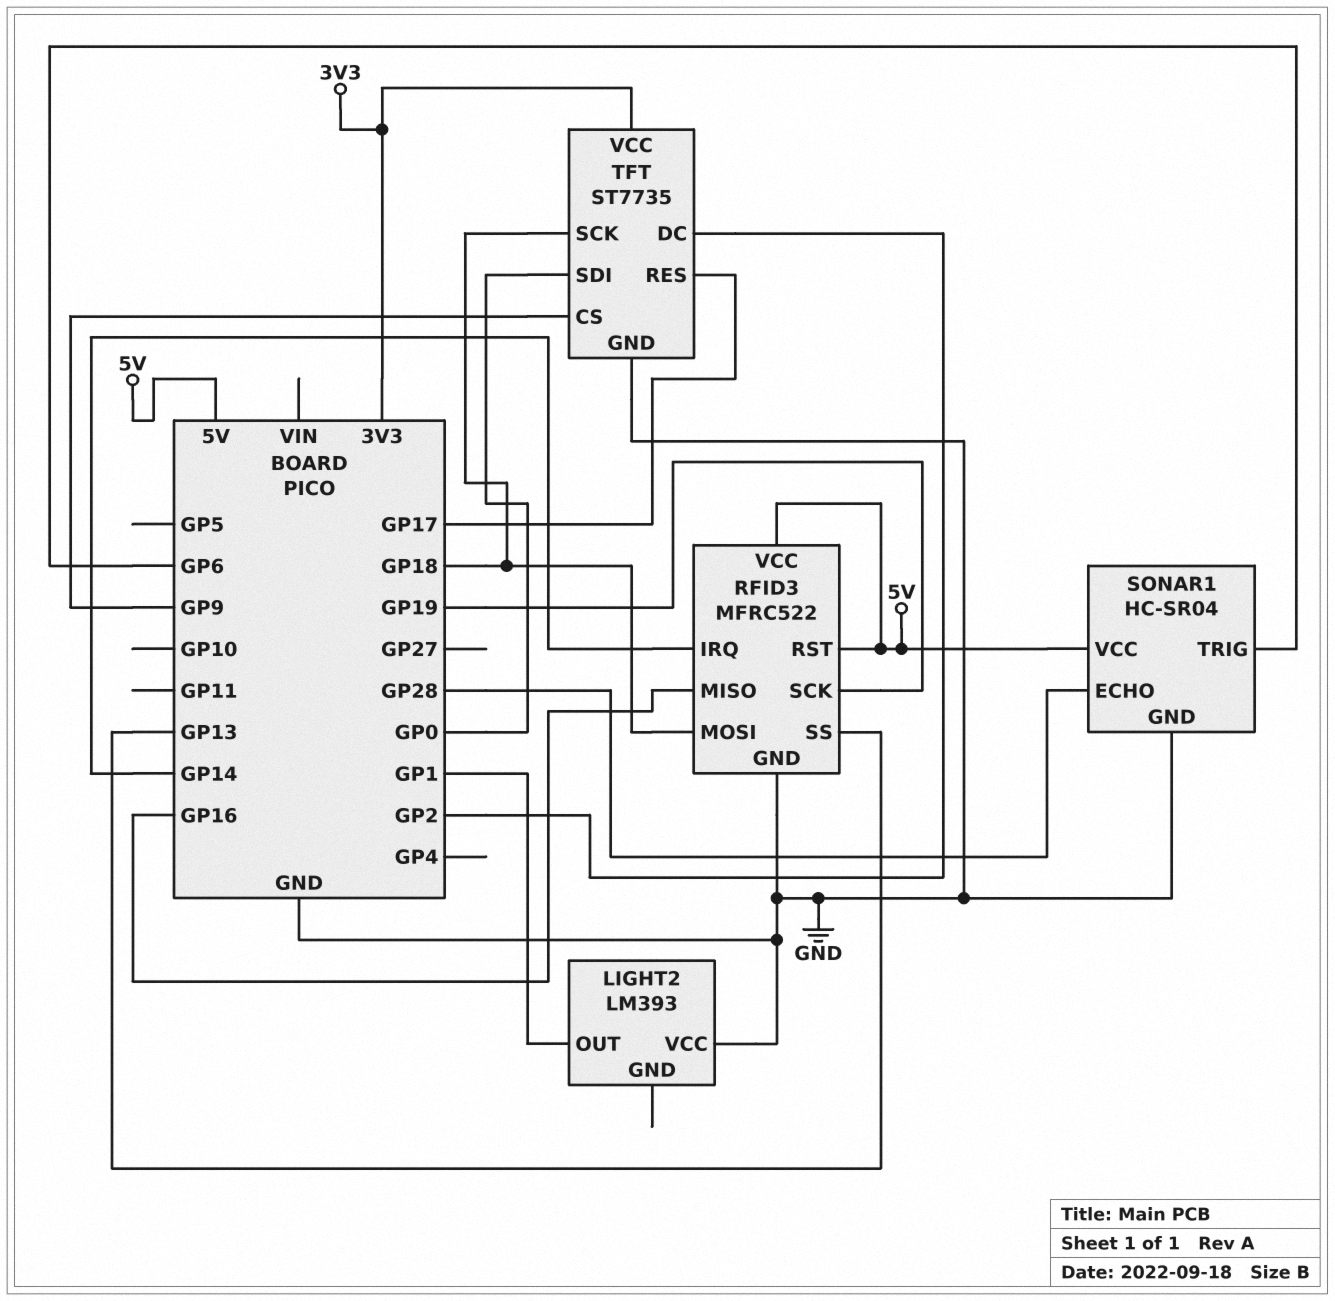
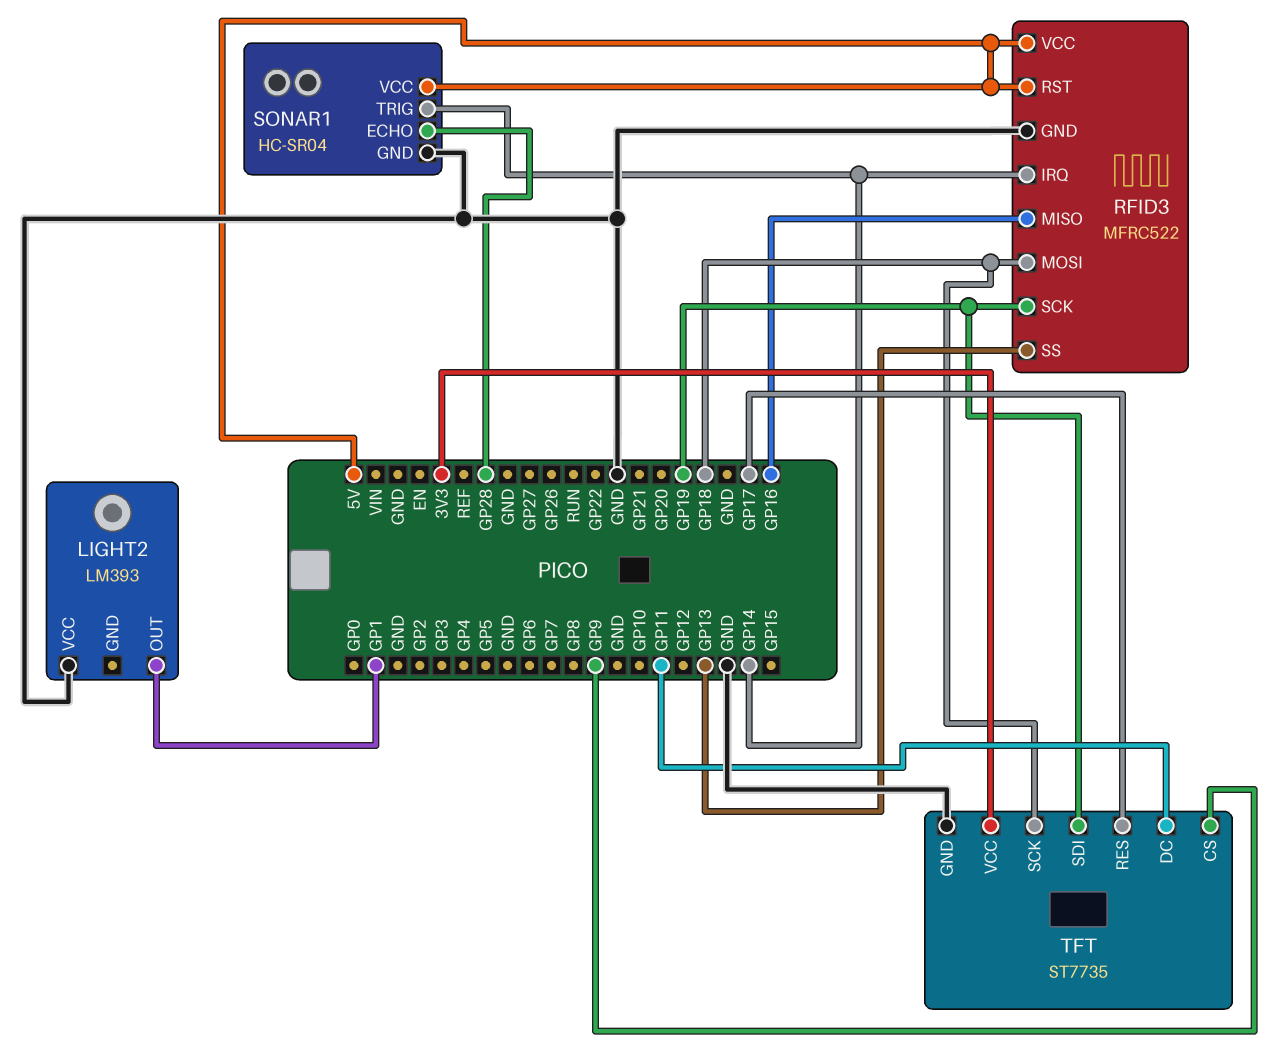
SONAR1 pin TRIG: GP6 -> GP14
TFT pin DC: GP2 -> GP11
TFT pin SDI: GP0 -> GP19

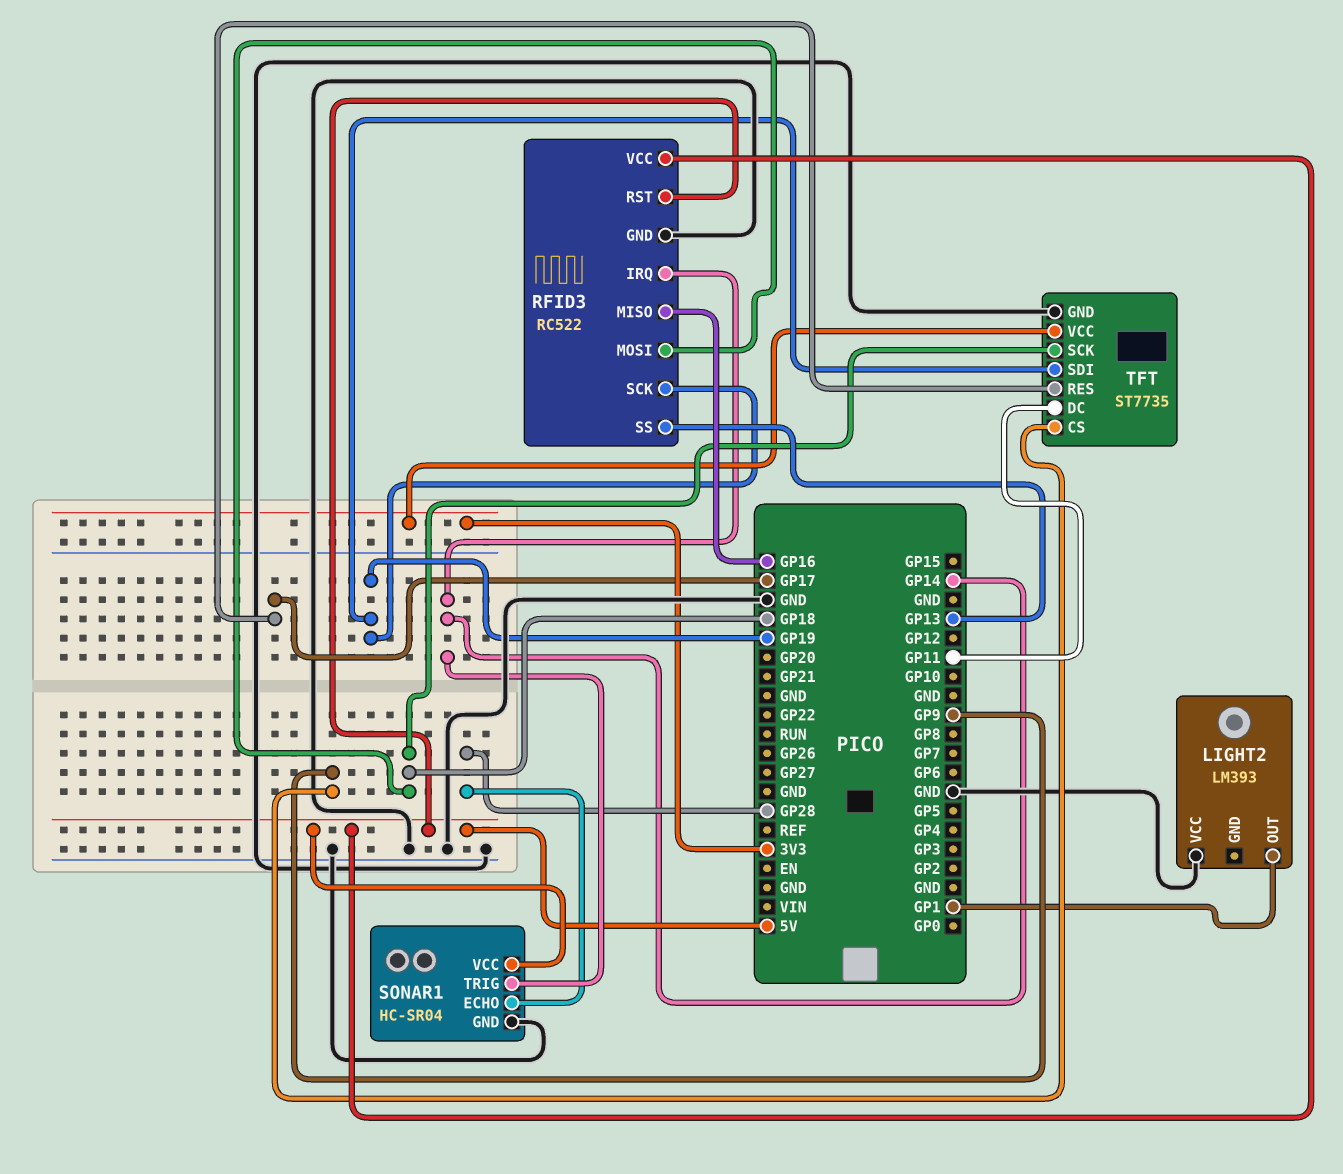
RFID3: MFRC522 -> RC522

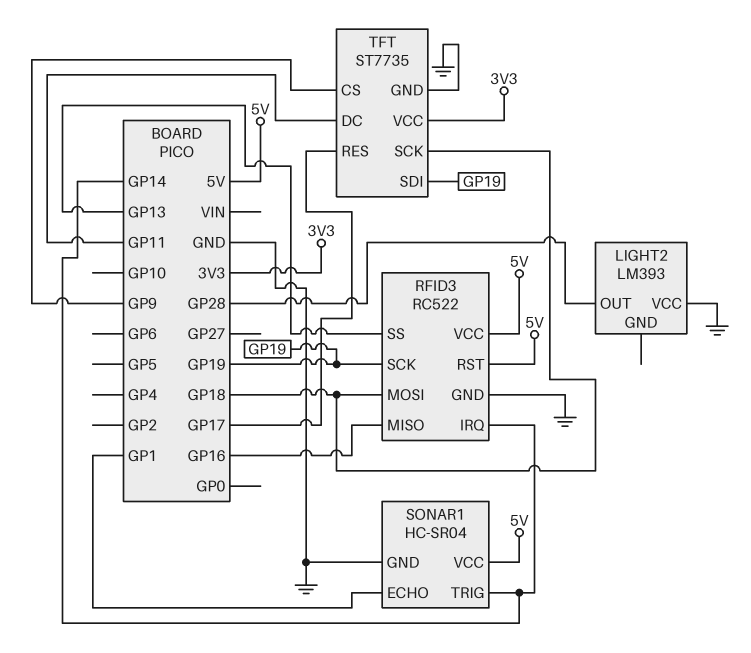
LIGHT2 pin OUT: GP1 -> GP28
SONAR1 pin ECHO: GP28 -> GP1

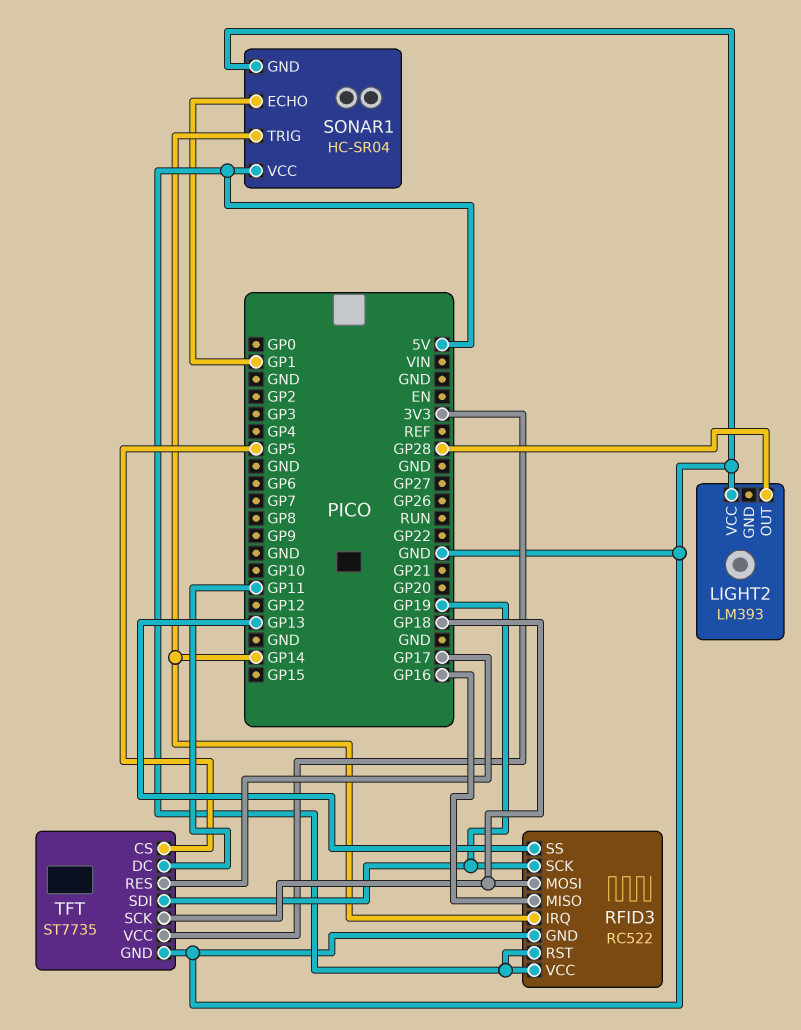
TFT pin CS: GP9 -> GP5

